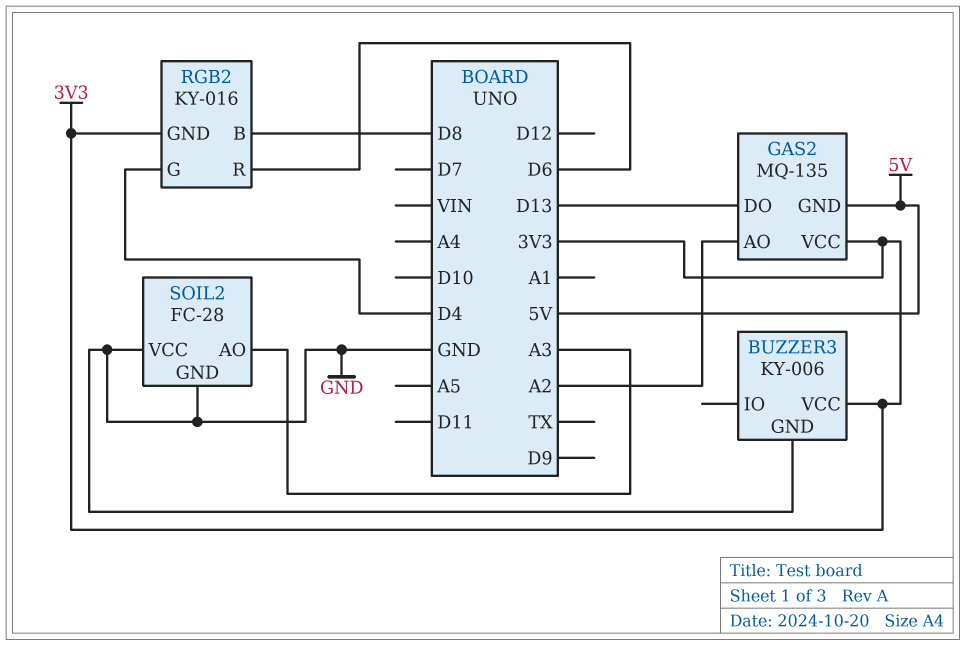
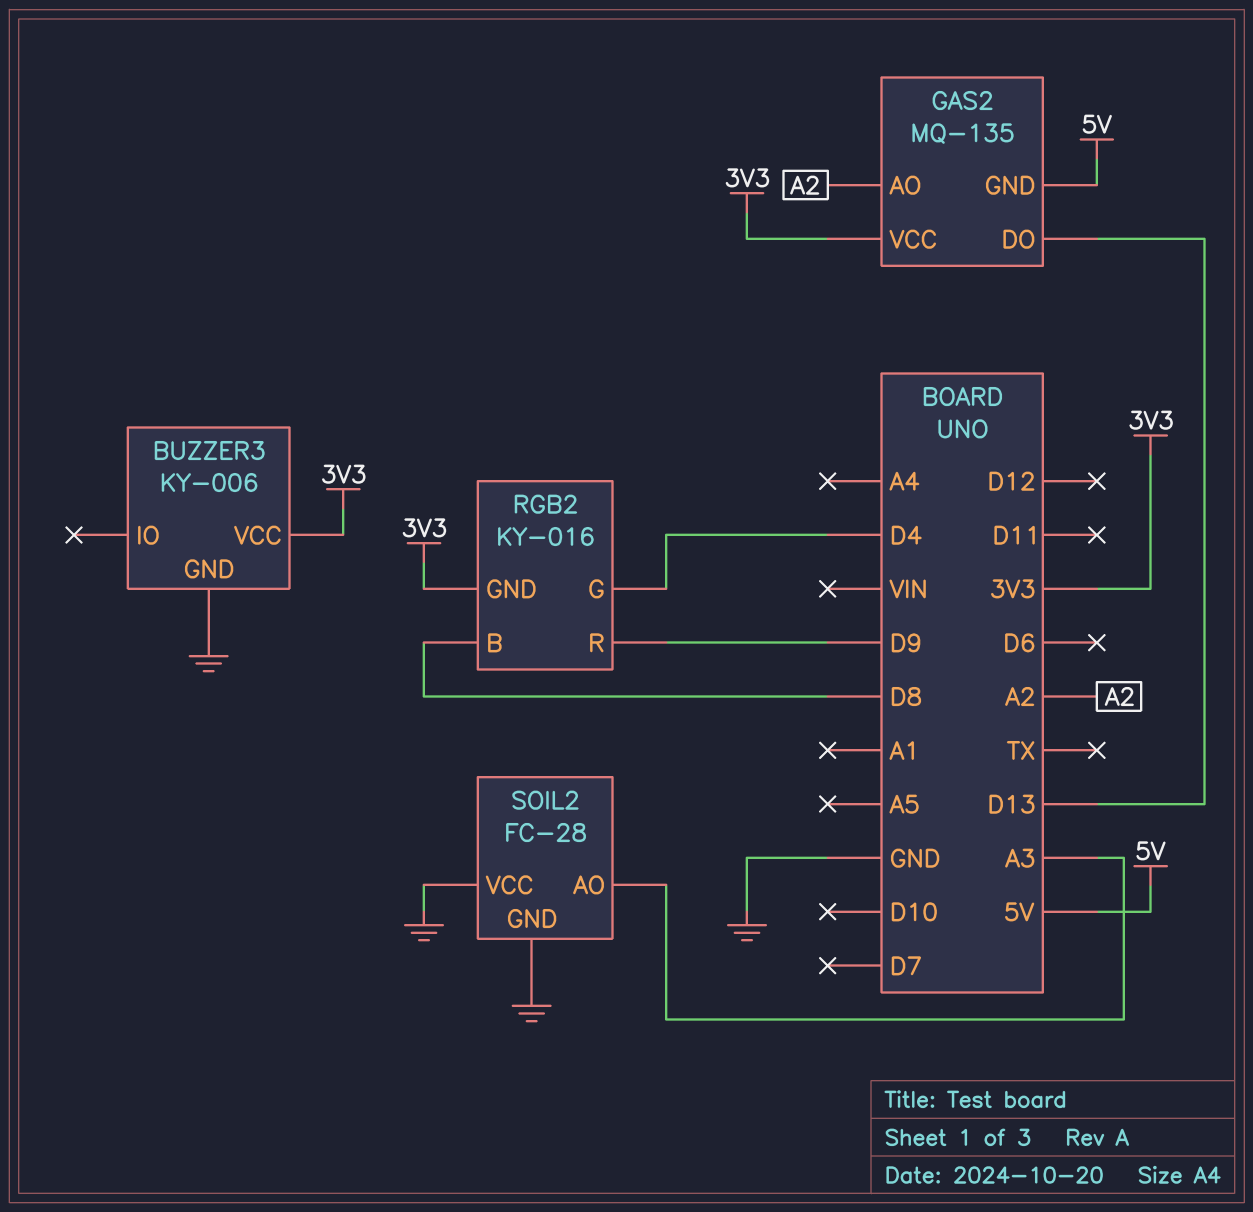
RGB2 pin R: D6 -> D9

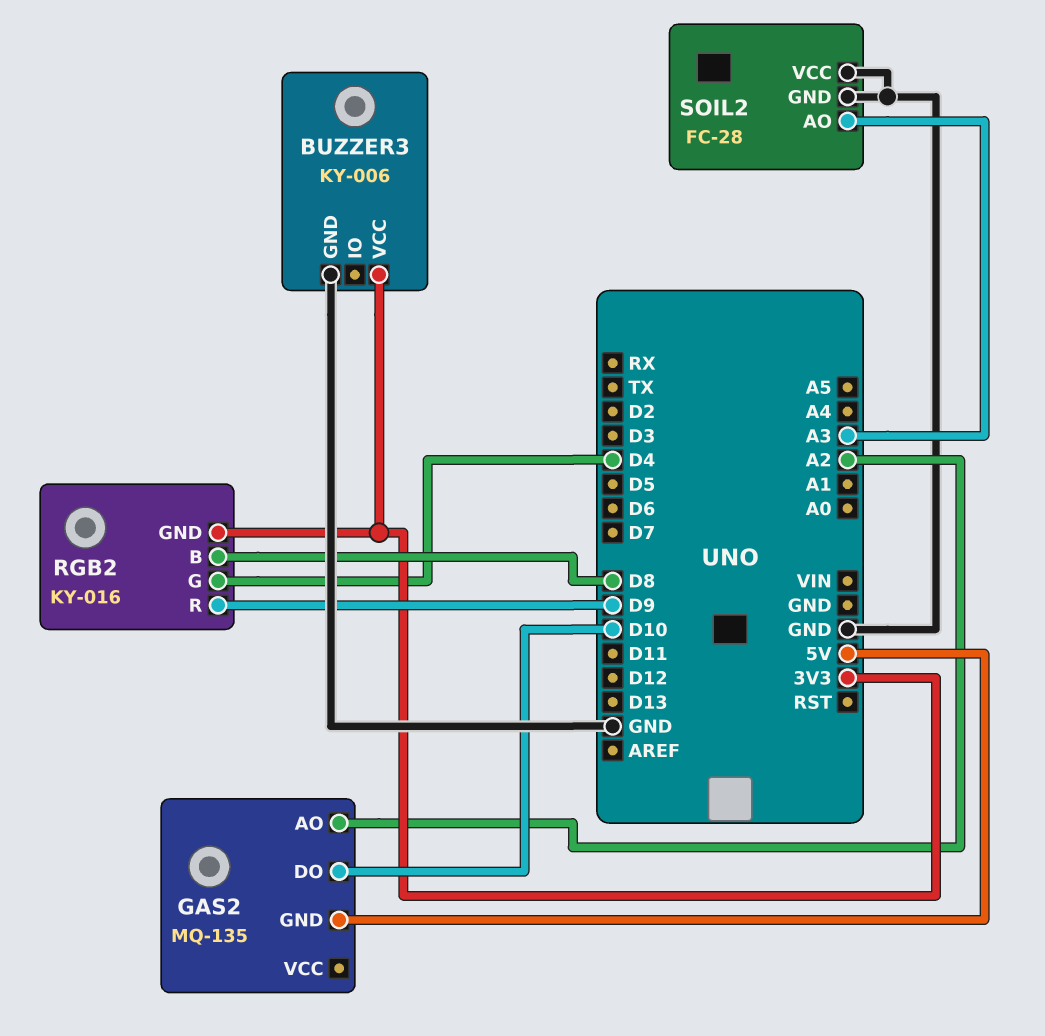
GAS2 pin DO: D13 -> D10
GAS2 pin VCC: 3V3 -> none

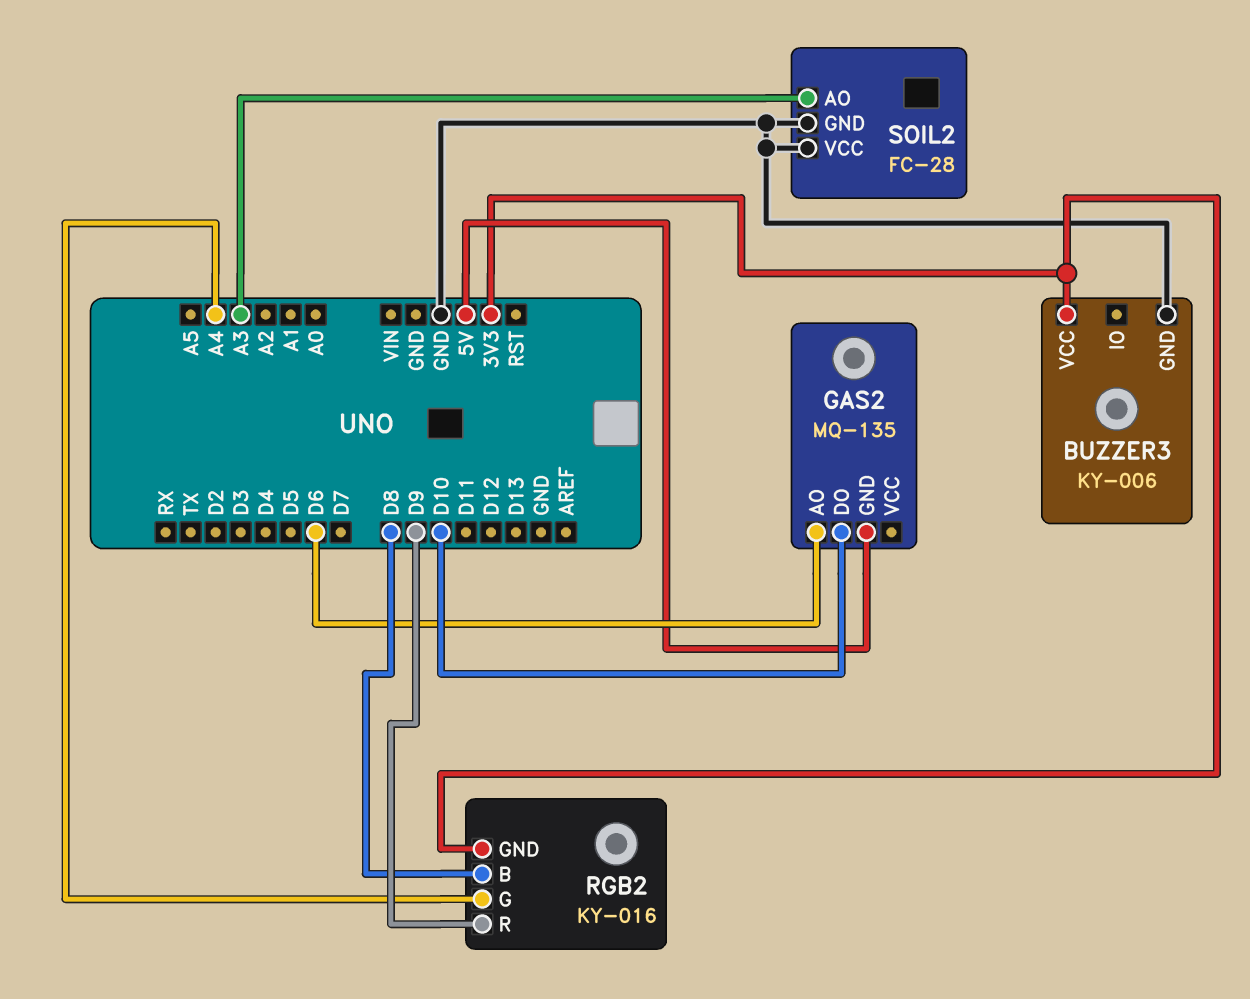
GAS2 pin AO: A2 -> D6
RGB2 pin G: D4 -> A4

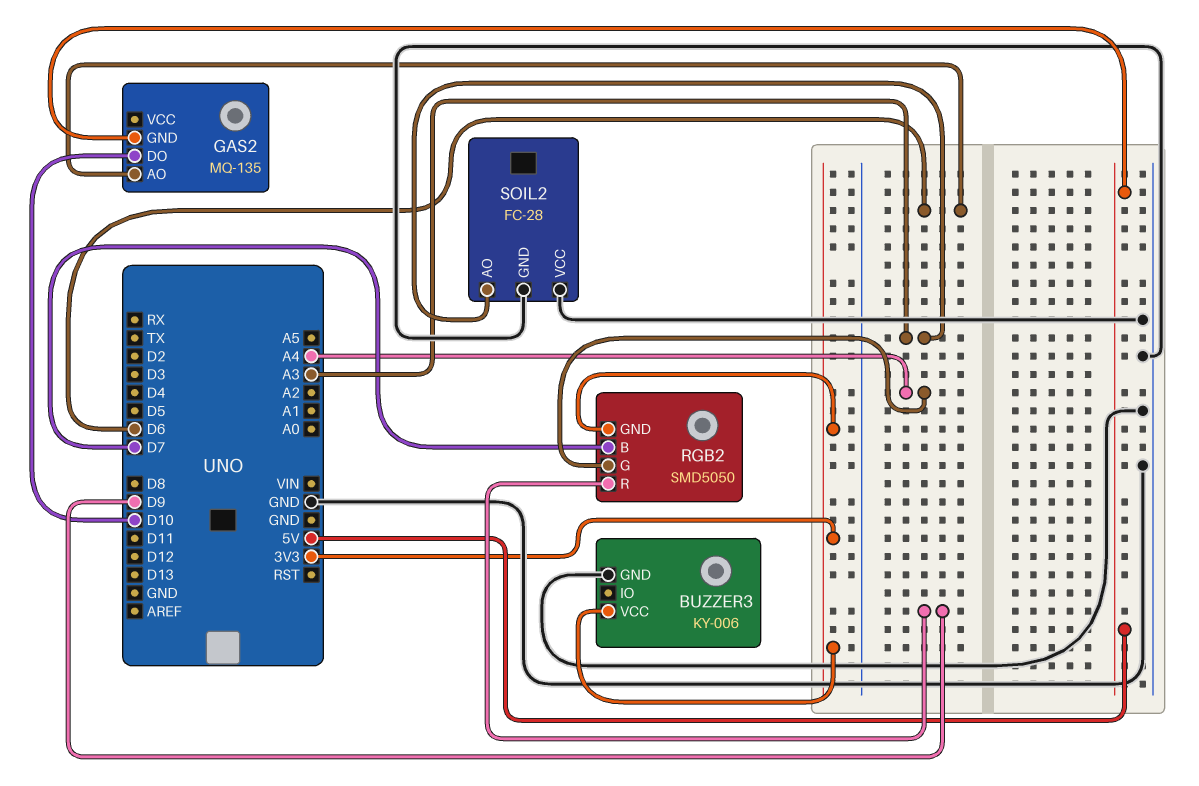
RGB2: KY-016 -> SMD5050
RGB2 pin B: D8 -> D7

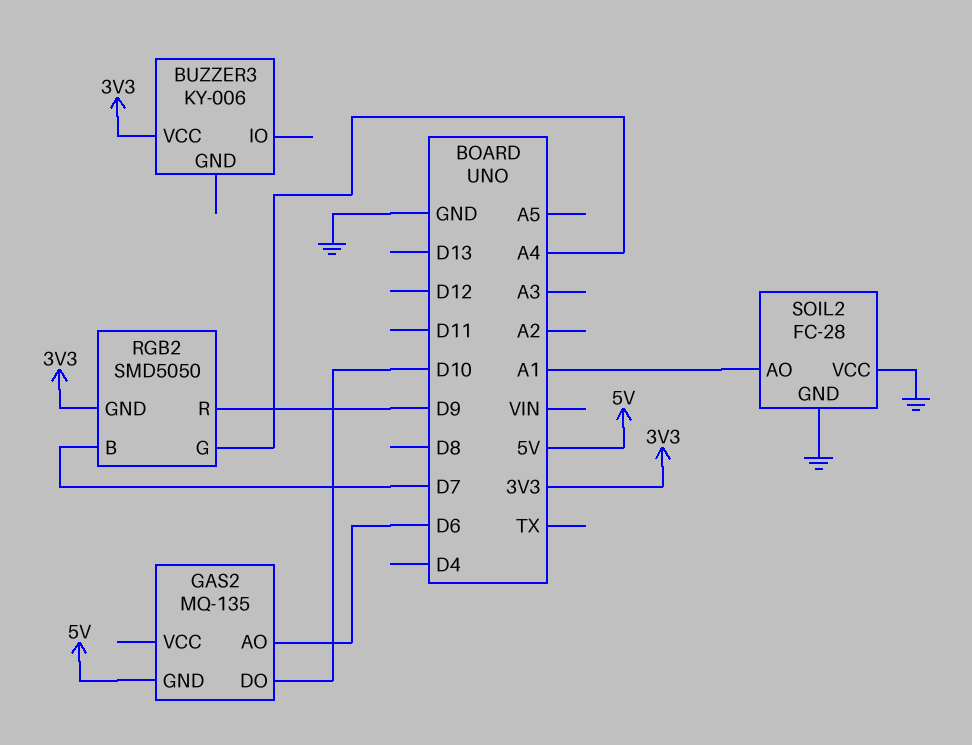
BUZZER3 pin GND: GND -> none
SOIL2 pin AO: A3 -> A1

